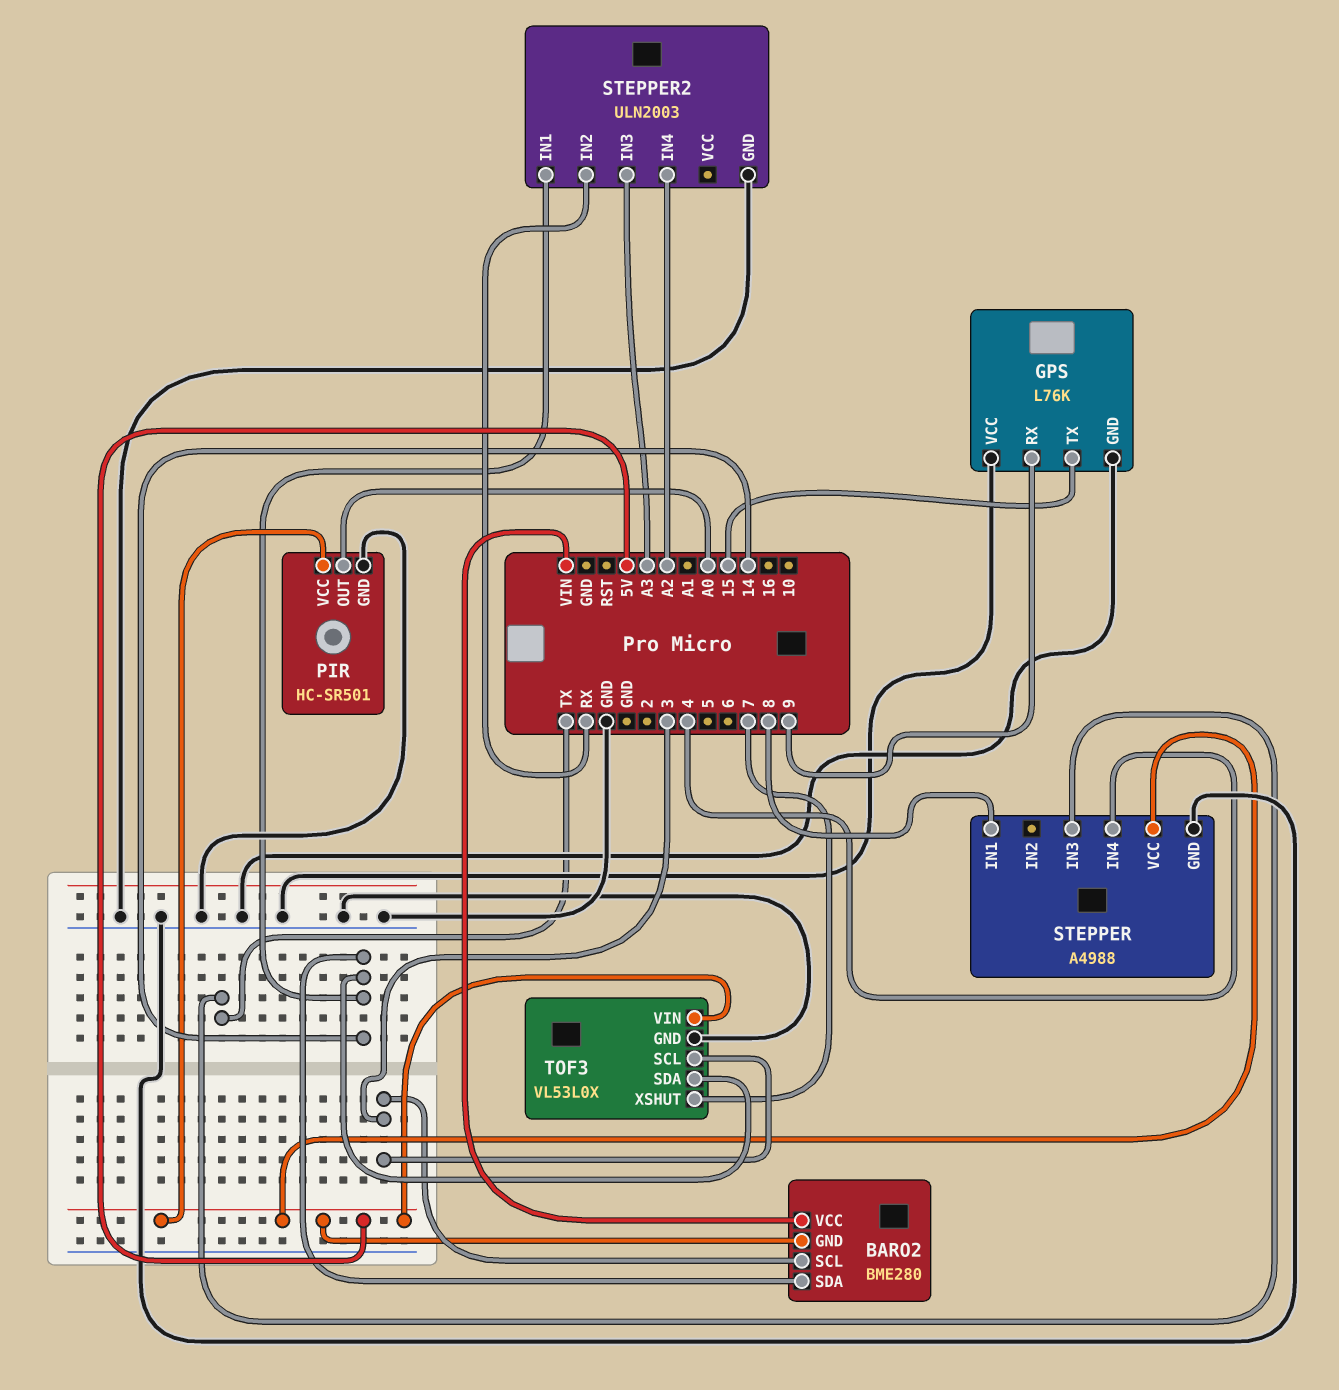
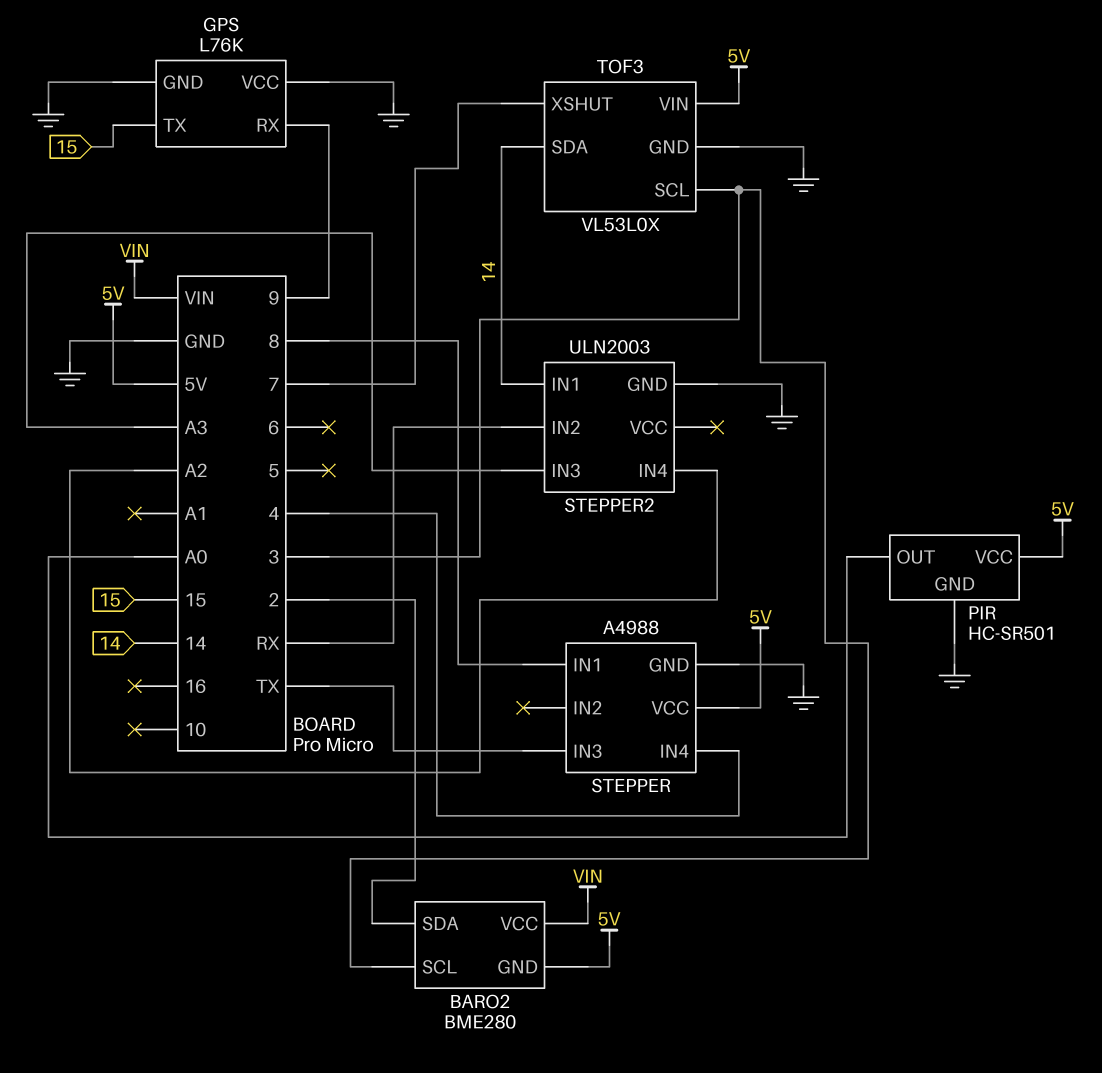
BARO2 pin SDA: 14 -> 2

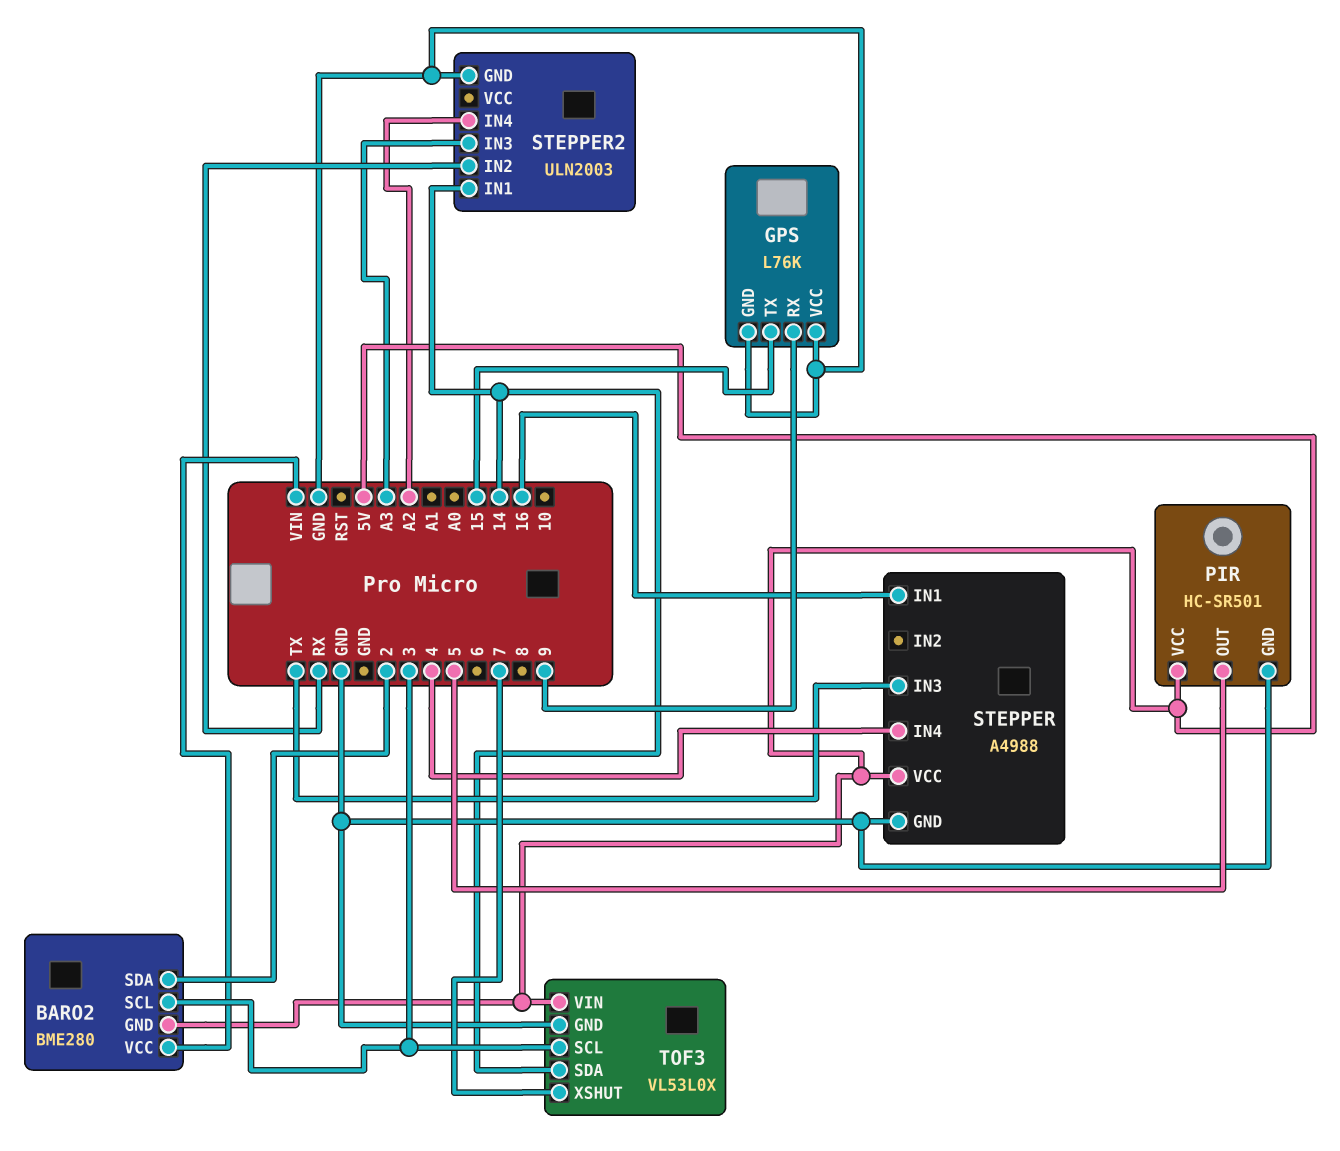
PIR pin OUT: A0 -> 5
STEPPER pin IN1: 8 -> 16

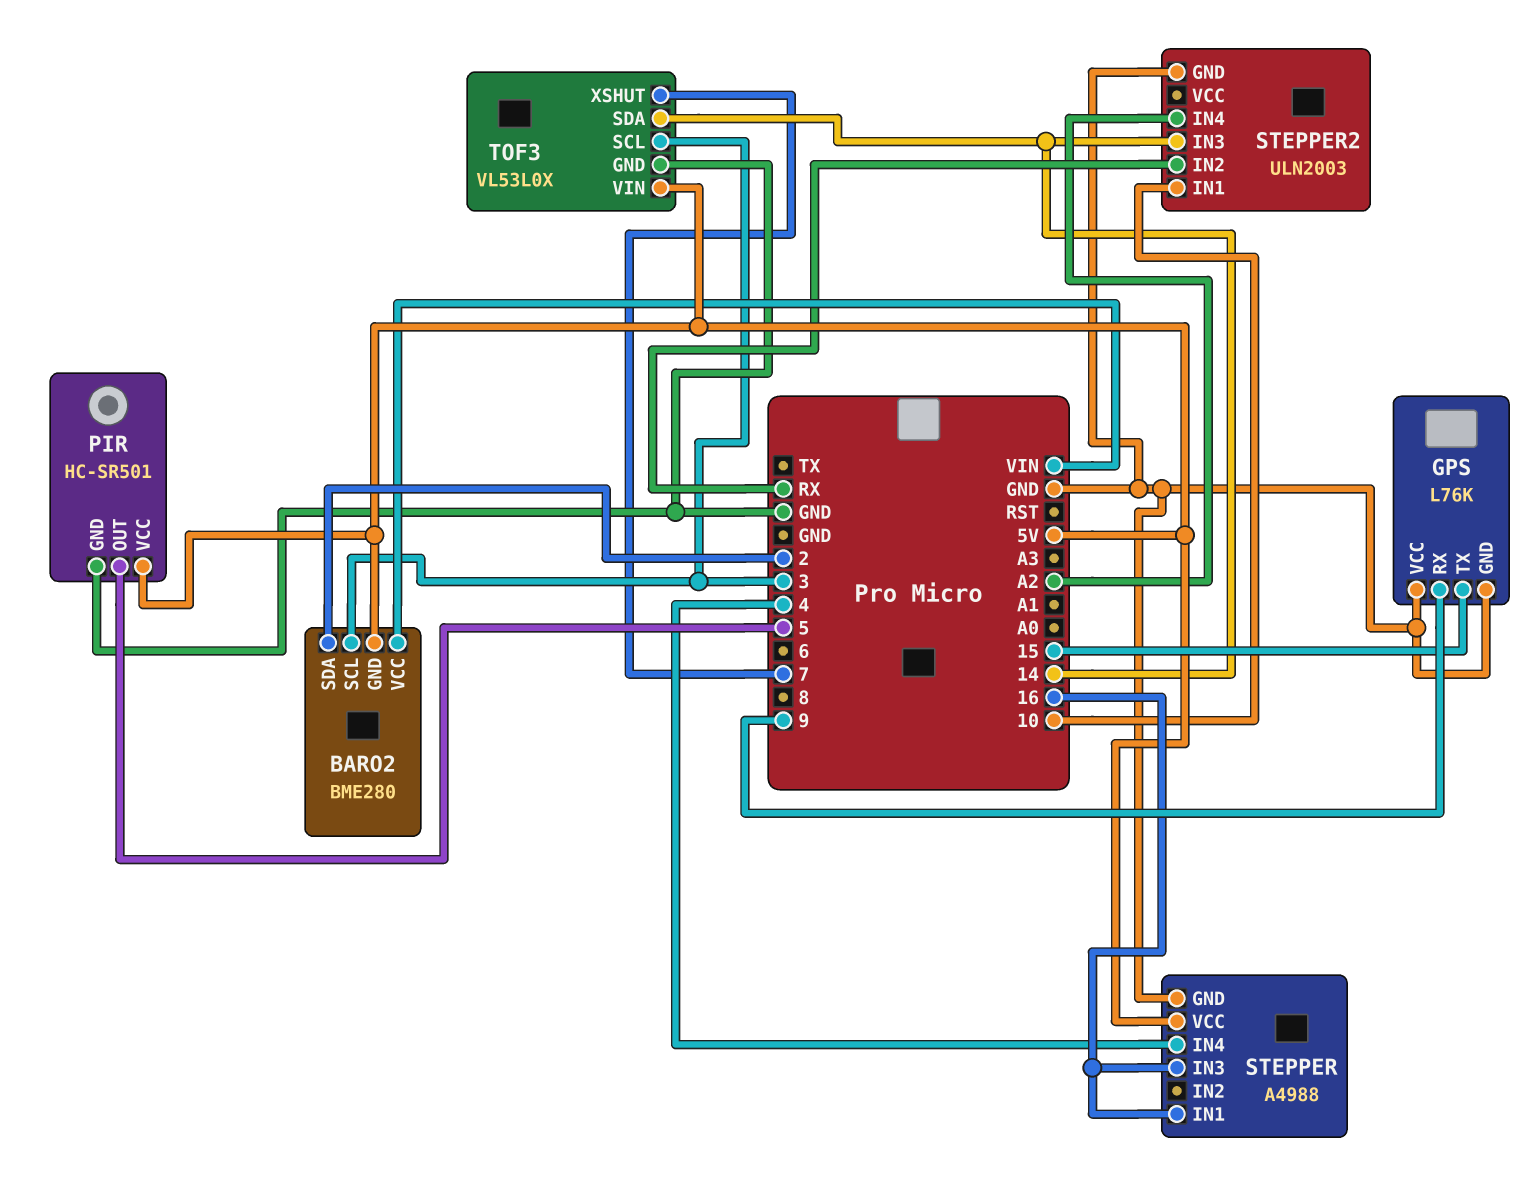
STEPPER pin IN3: TX -> 16
STEPPER2 pin IN1: 14 -> 10
STEPPER2 pin IN3: A3 -> 14

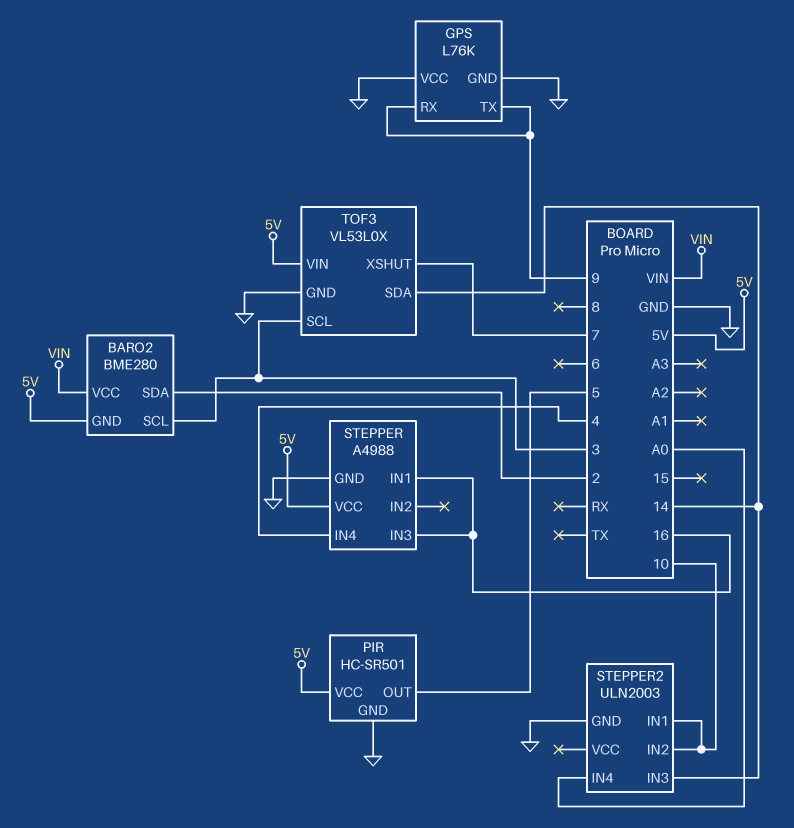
GPS pin TX: 15 -> 9
STEPPER2 pin IN2: RX -> 10
STEPPER2 pin IN4: A2 -> A0

